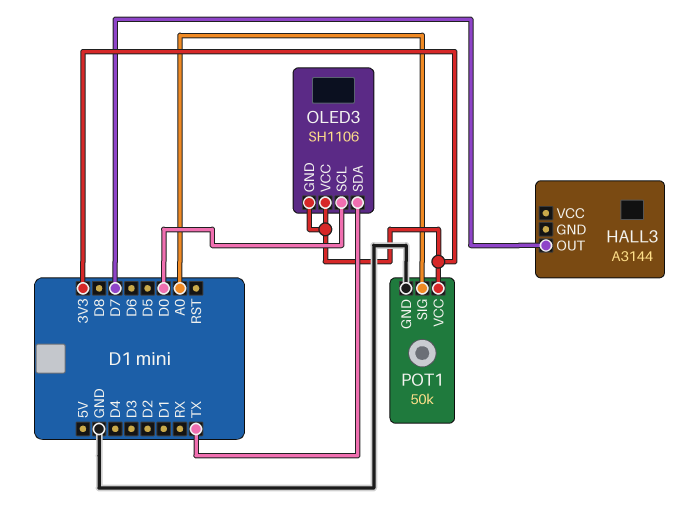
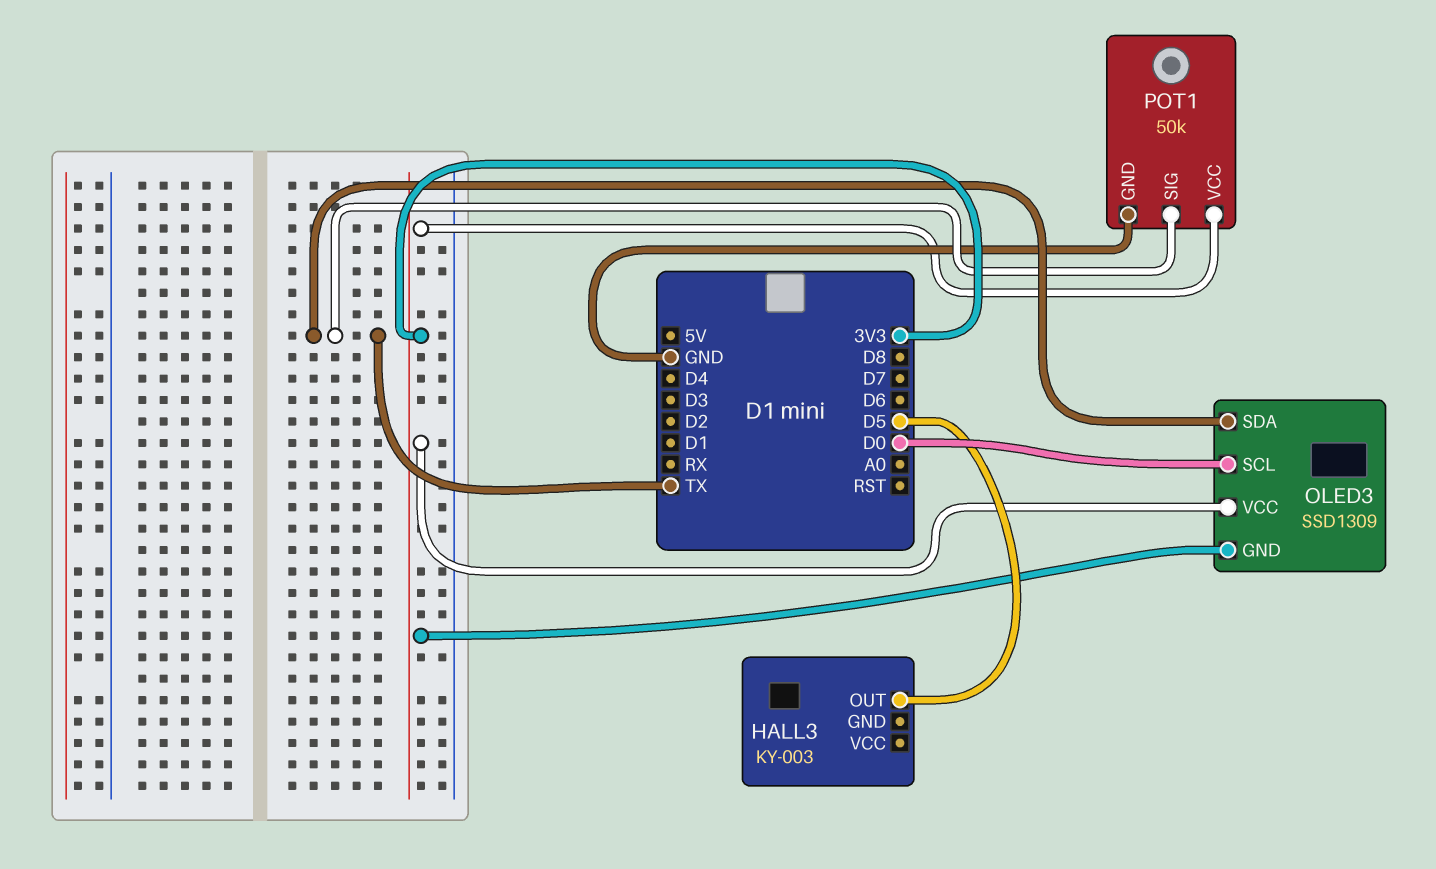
HALL3: A3144 -> KY-003
HALL3 pin OUT: D7 -> D5
OLED3: SH1106 -> SSD1309
POT1 pin SIG: A0 -> TX

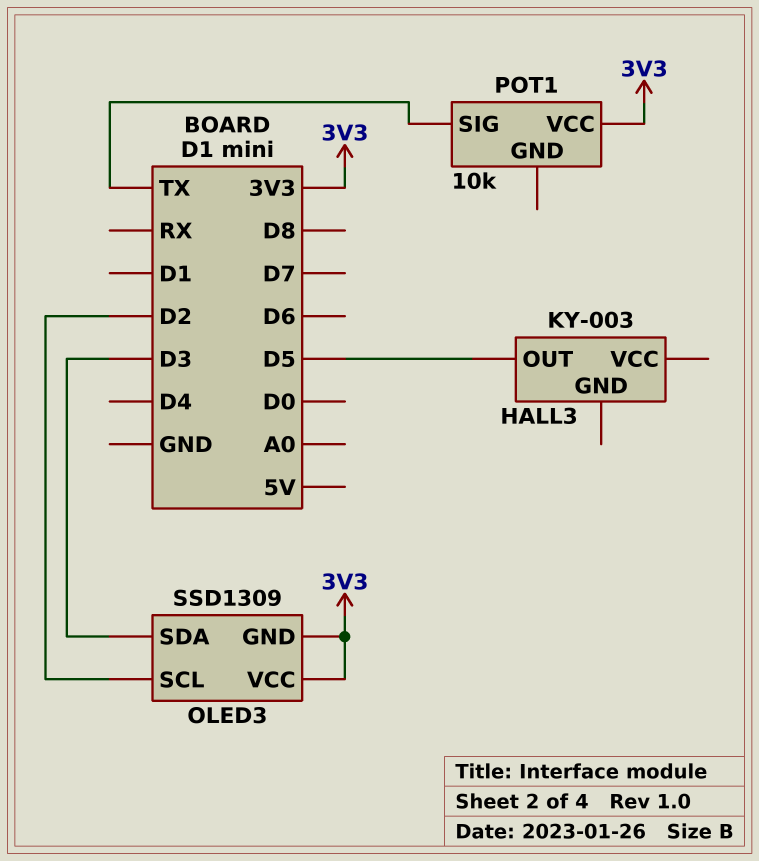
OLED3 pin SCL: D0 -> D2
OLED3 pin SDA: TX -> D3
POT1: 50k -> 10k
POT1 pin GND: GND -> none

